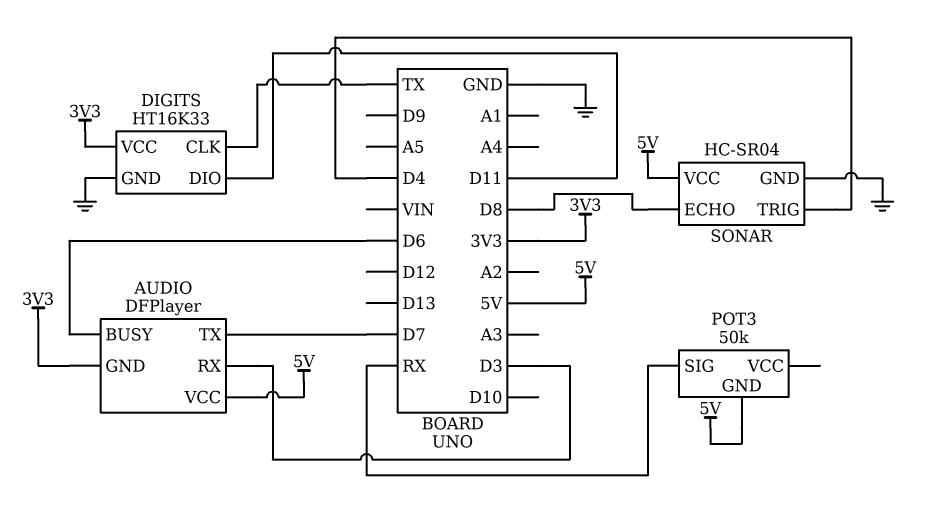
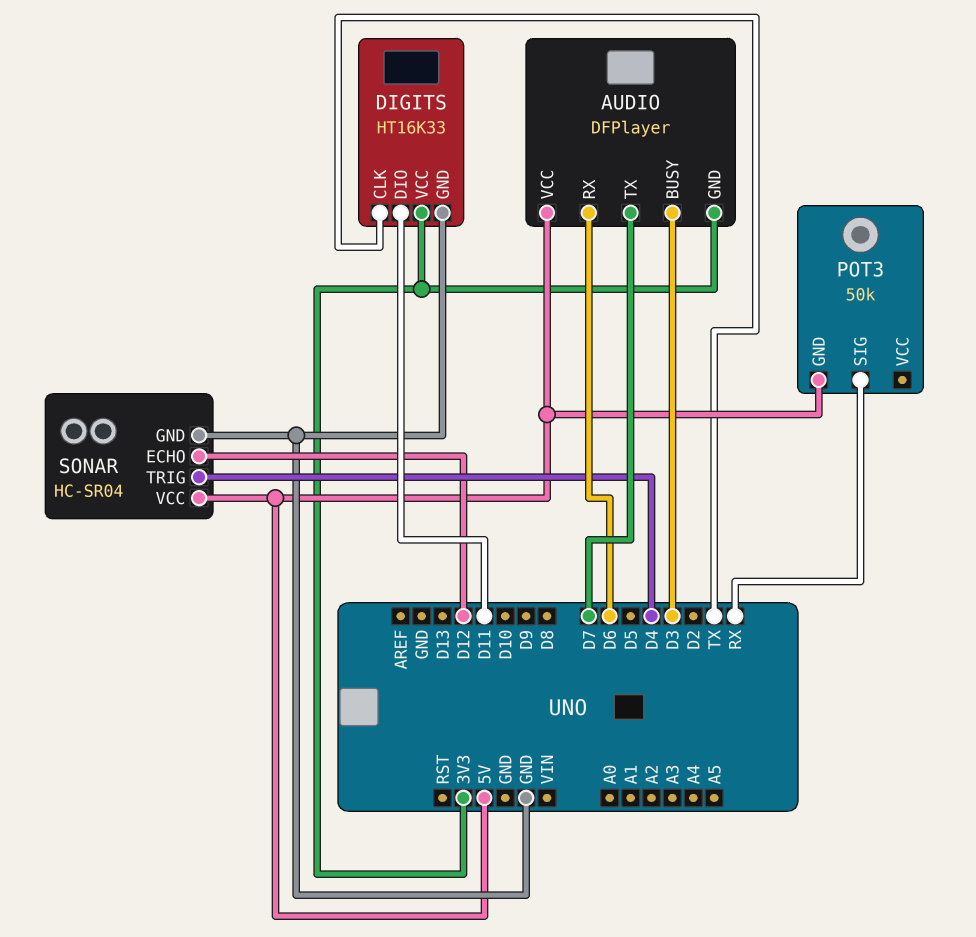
AUDIO pin BUSY: D6 -> D3
AUDIO pin RX: D3 -> D6
SONAR pin ECHO: D8 -> D12

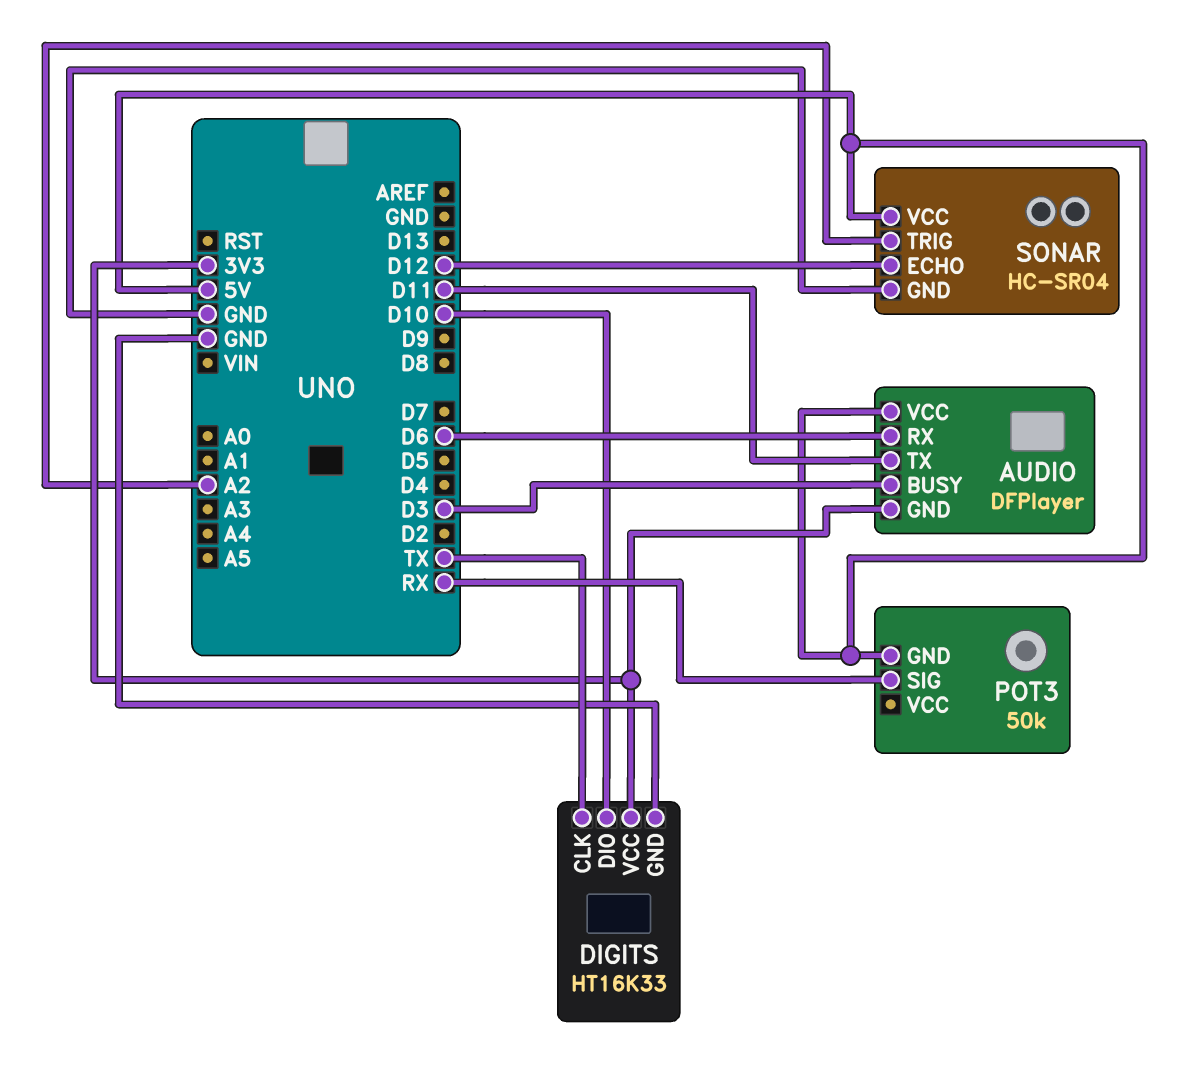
AUDIO pin TX: D7 -> D11
DIGITS pin DIO: D11 -> D10
SONAR pin TRIG: D4 -> A2

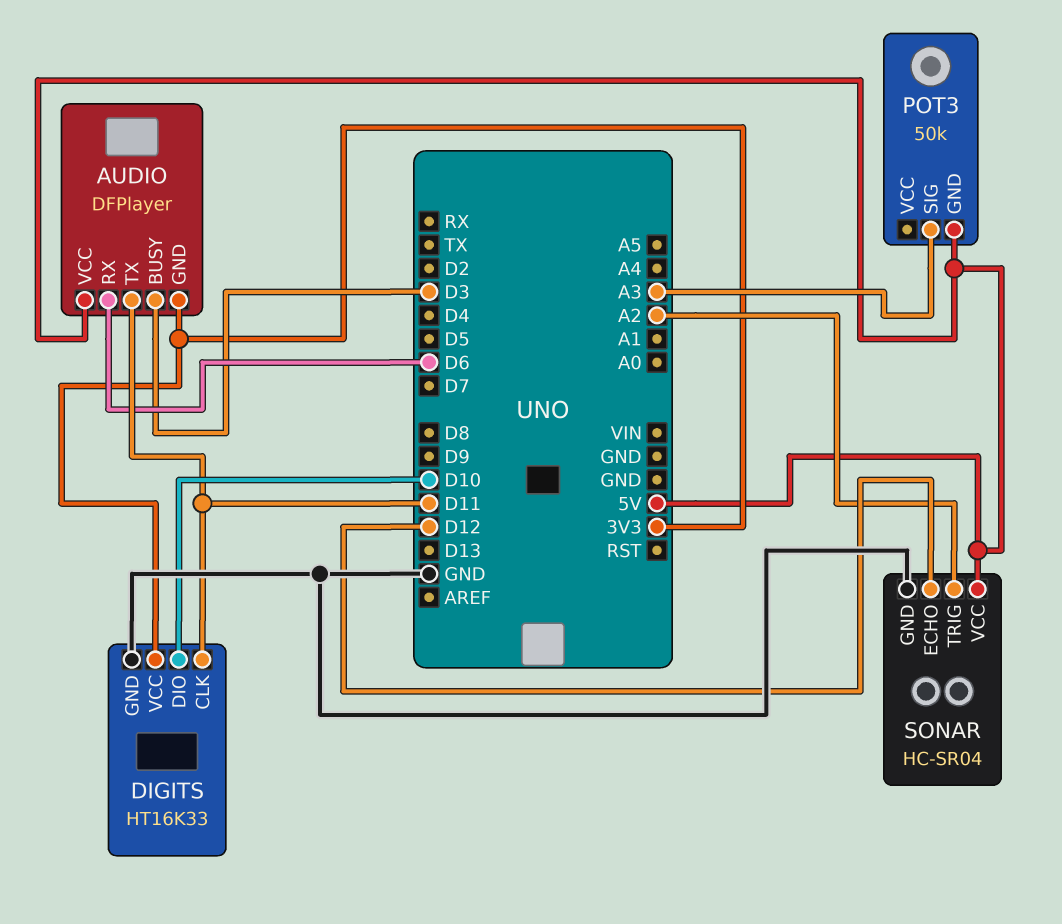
DIGITS pin CLK: TX -> D11
POT3 pin SIG: RX -> A3

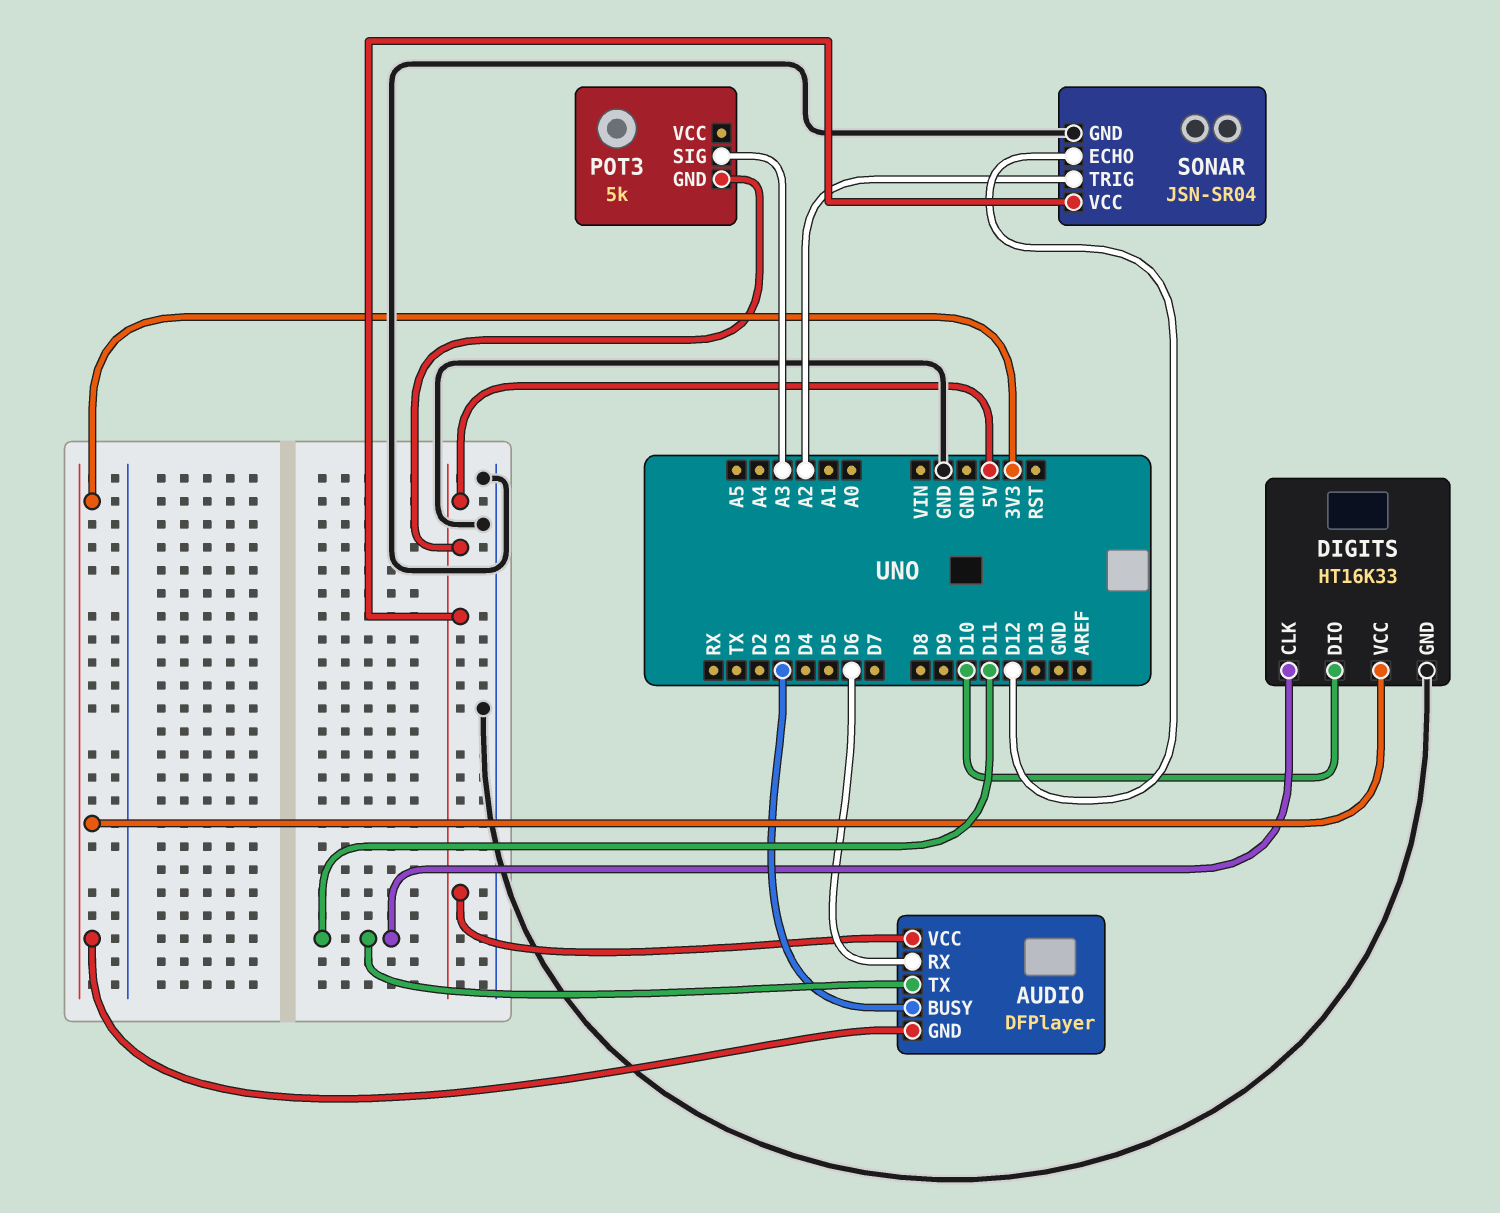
POT3: 50k -> 5k
SONAR: HC-SR04 -> JSN-SR04

